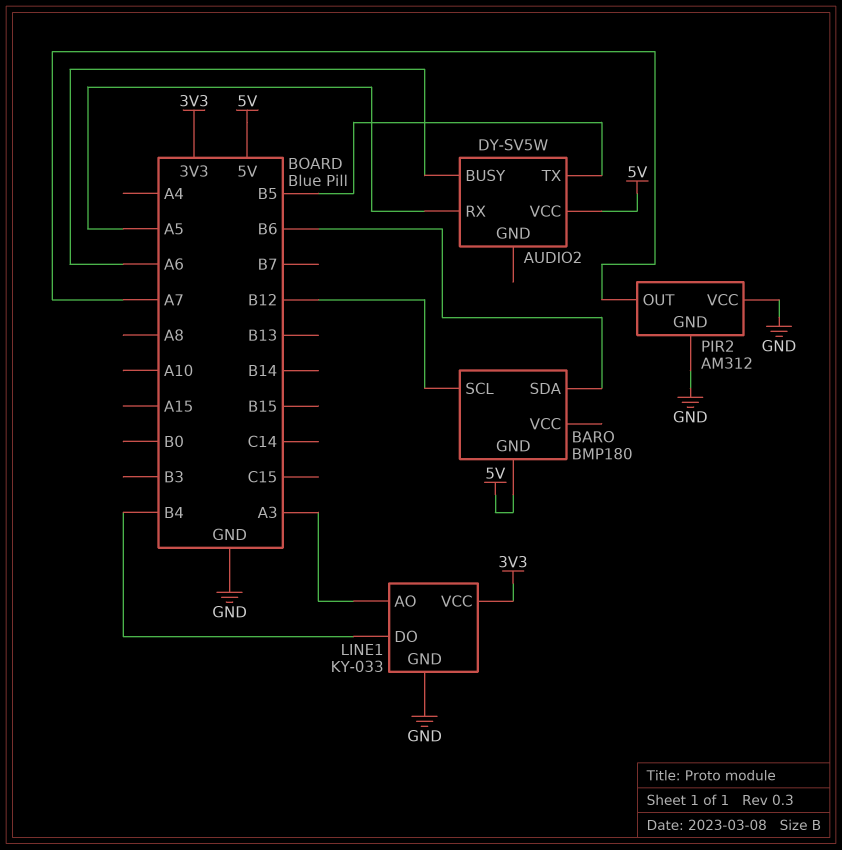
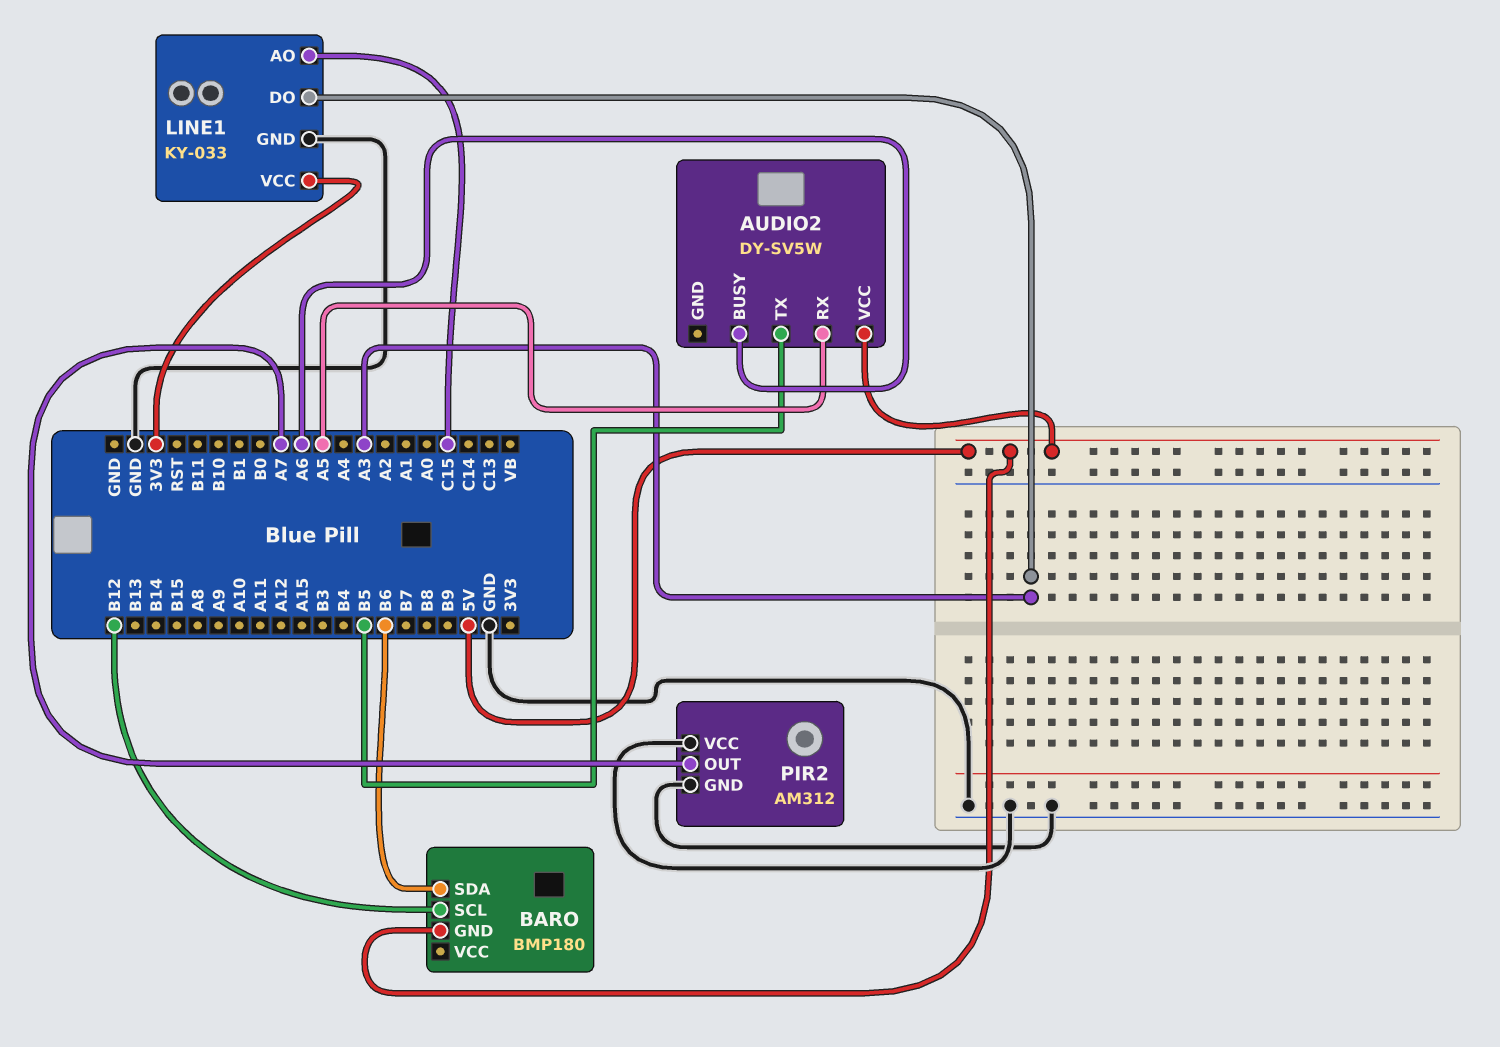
LINE1 pin AO: A3 -> C15
LINE1 pin DO: B4 -> A3

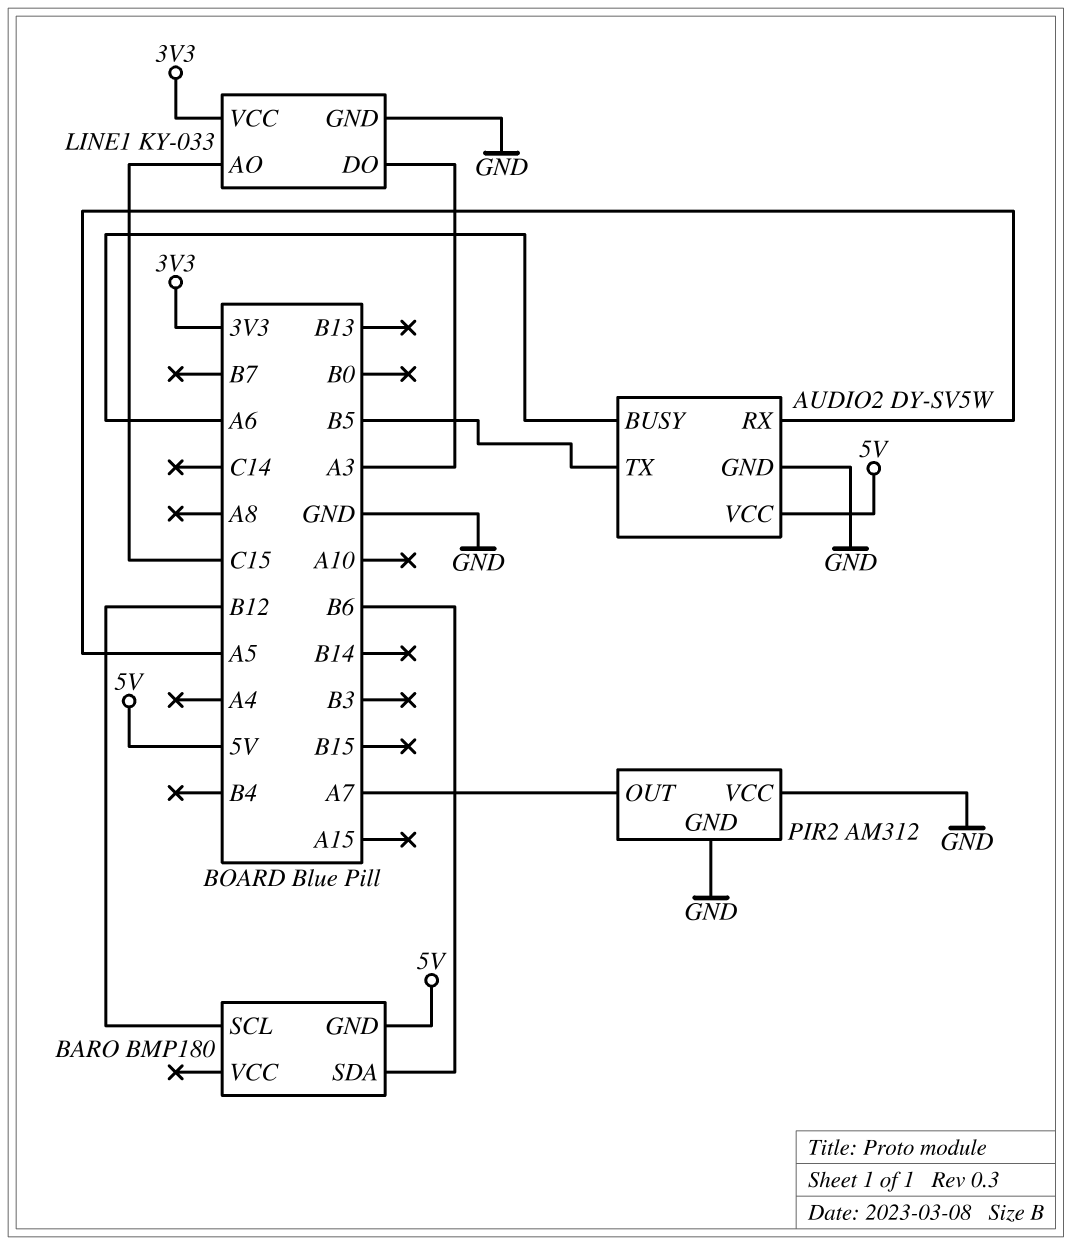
AUDIO2 pin GND: none -> GND

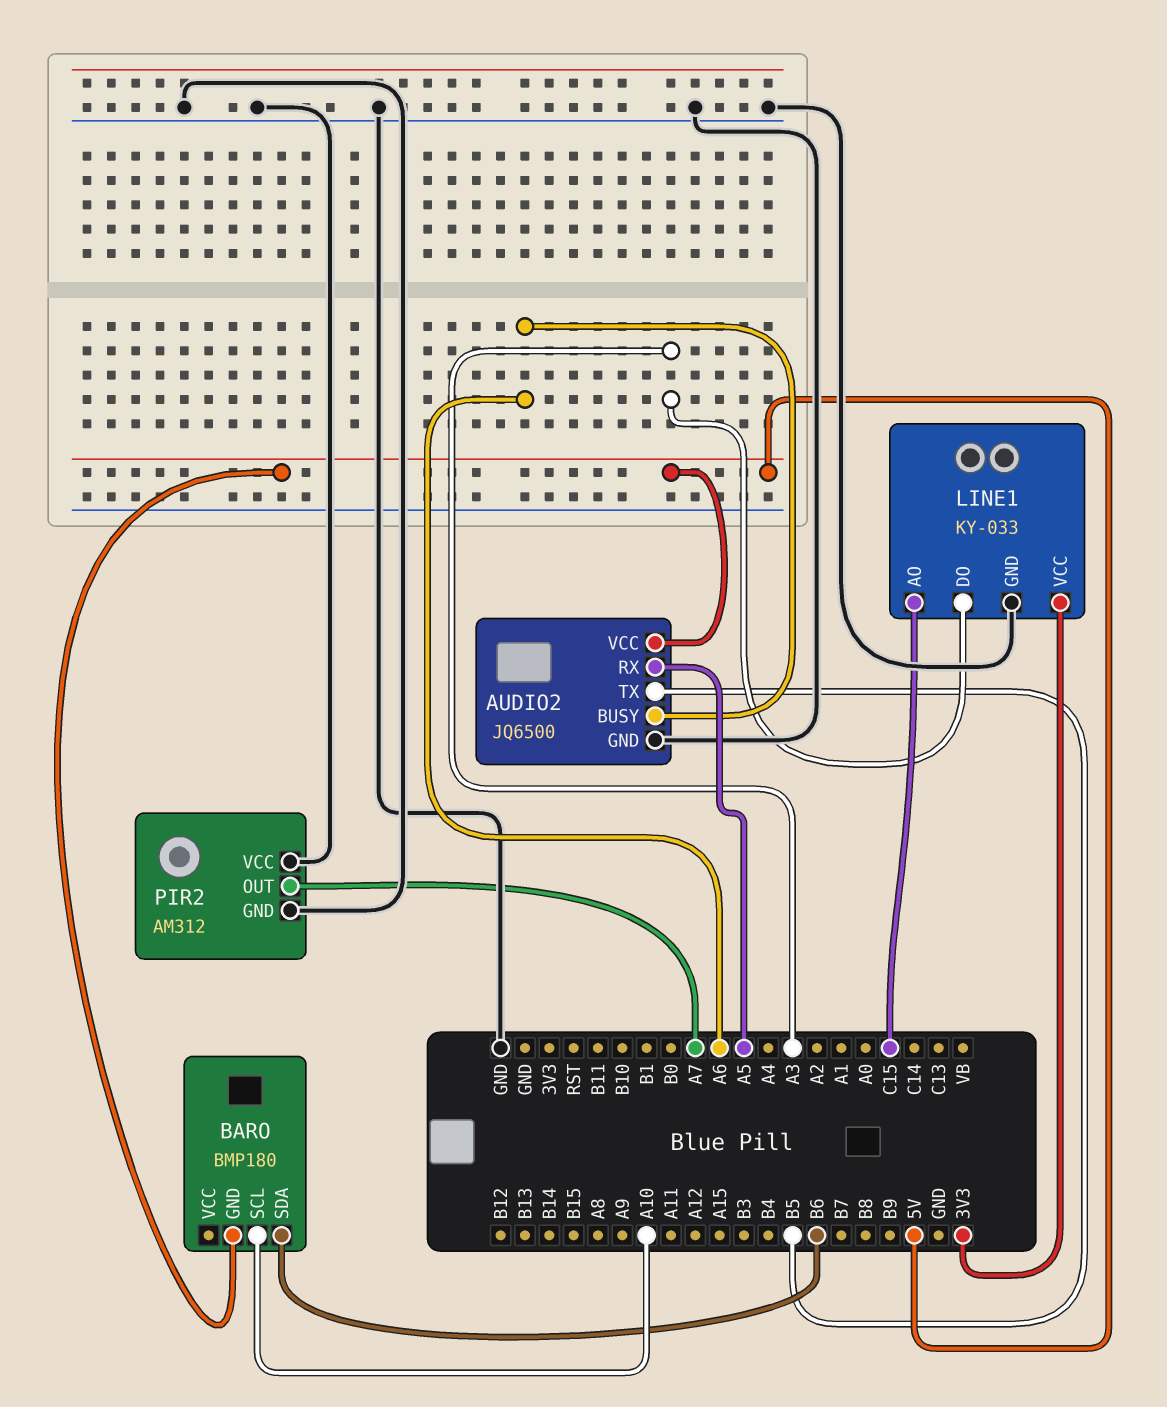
AUDIO2: DY-SV5W -> JQ6500
BARO pin SCL: B12 -> A10

